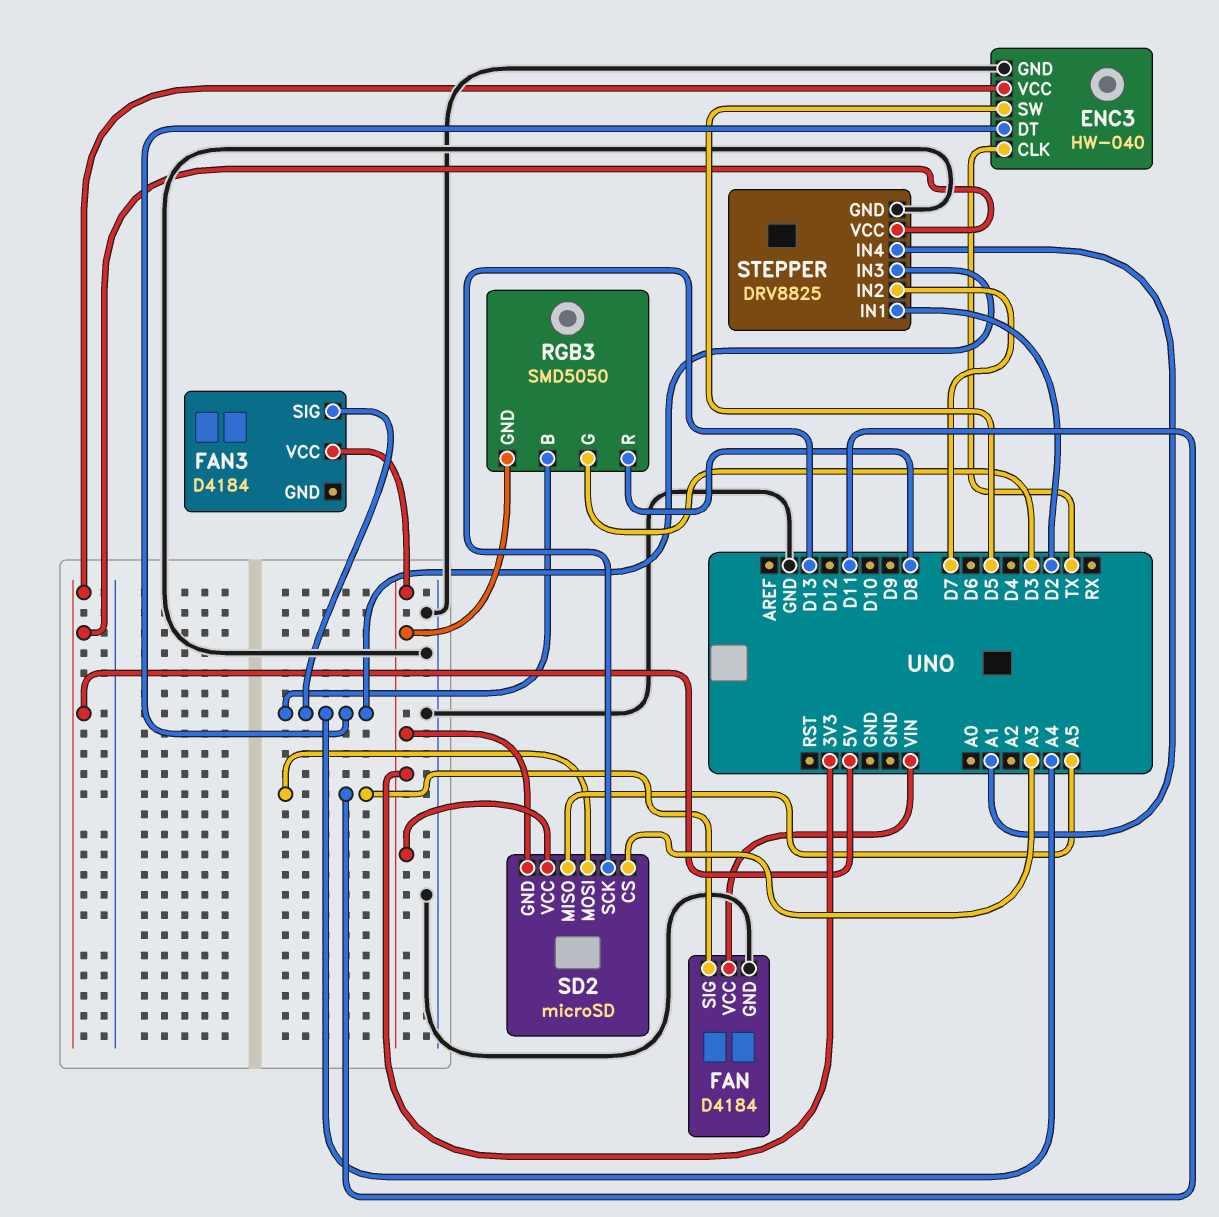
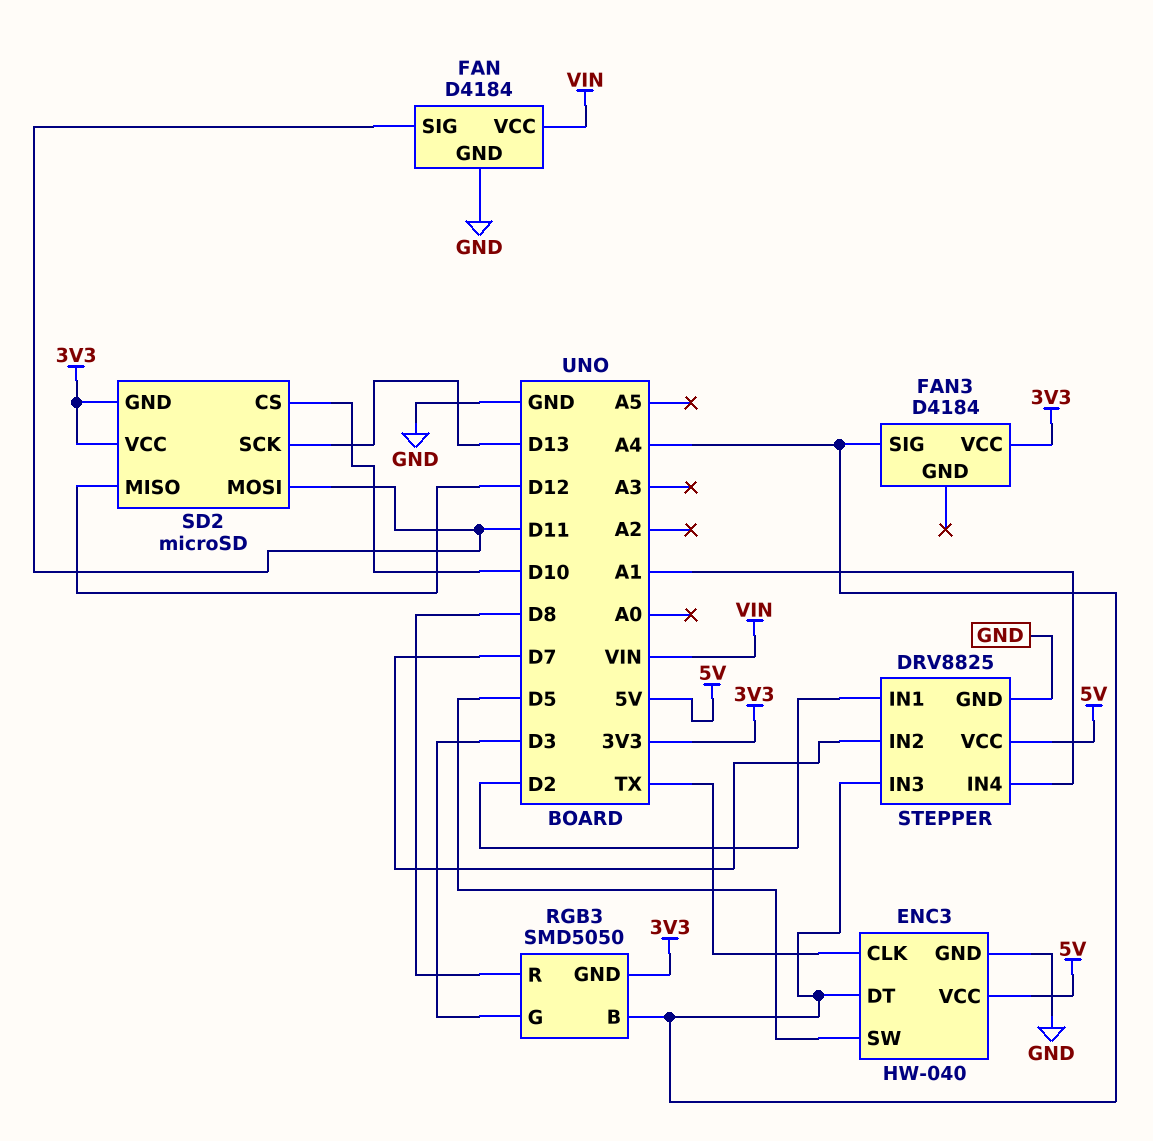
SD2 pin CS: A3 -> D10
SD2 pin MISO: A5 -> D12

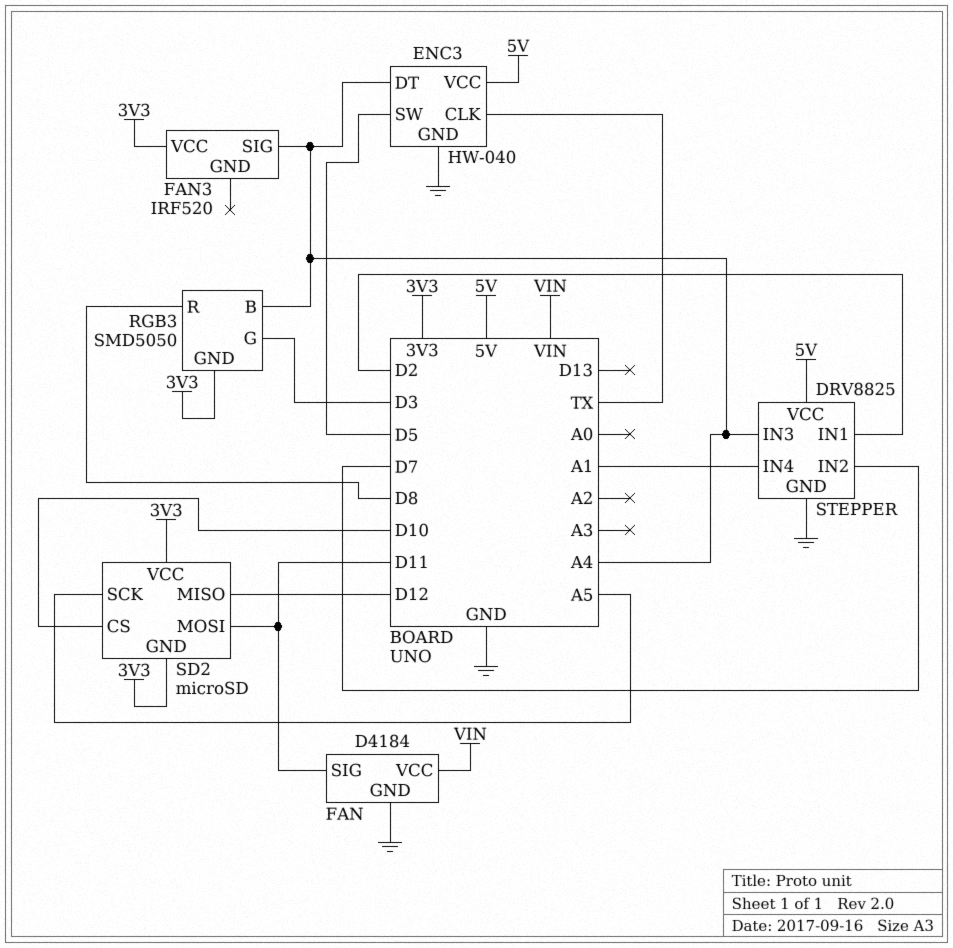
FAN3: D4184 -> IRF520
SD2 pin SCK: D13 -> A5

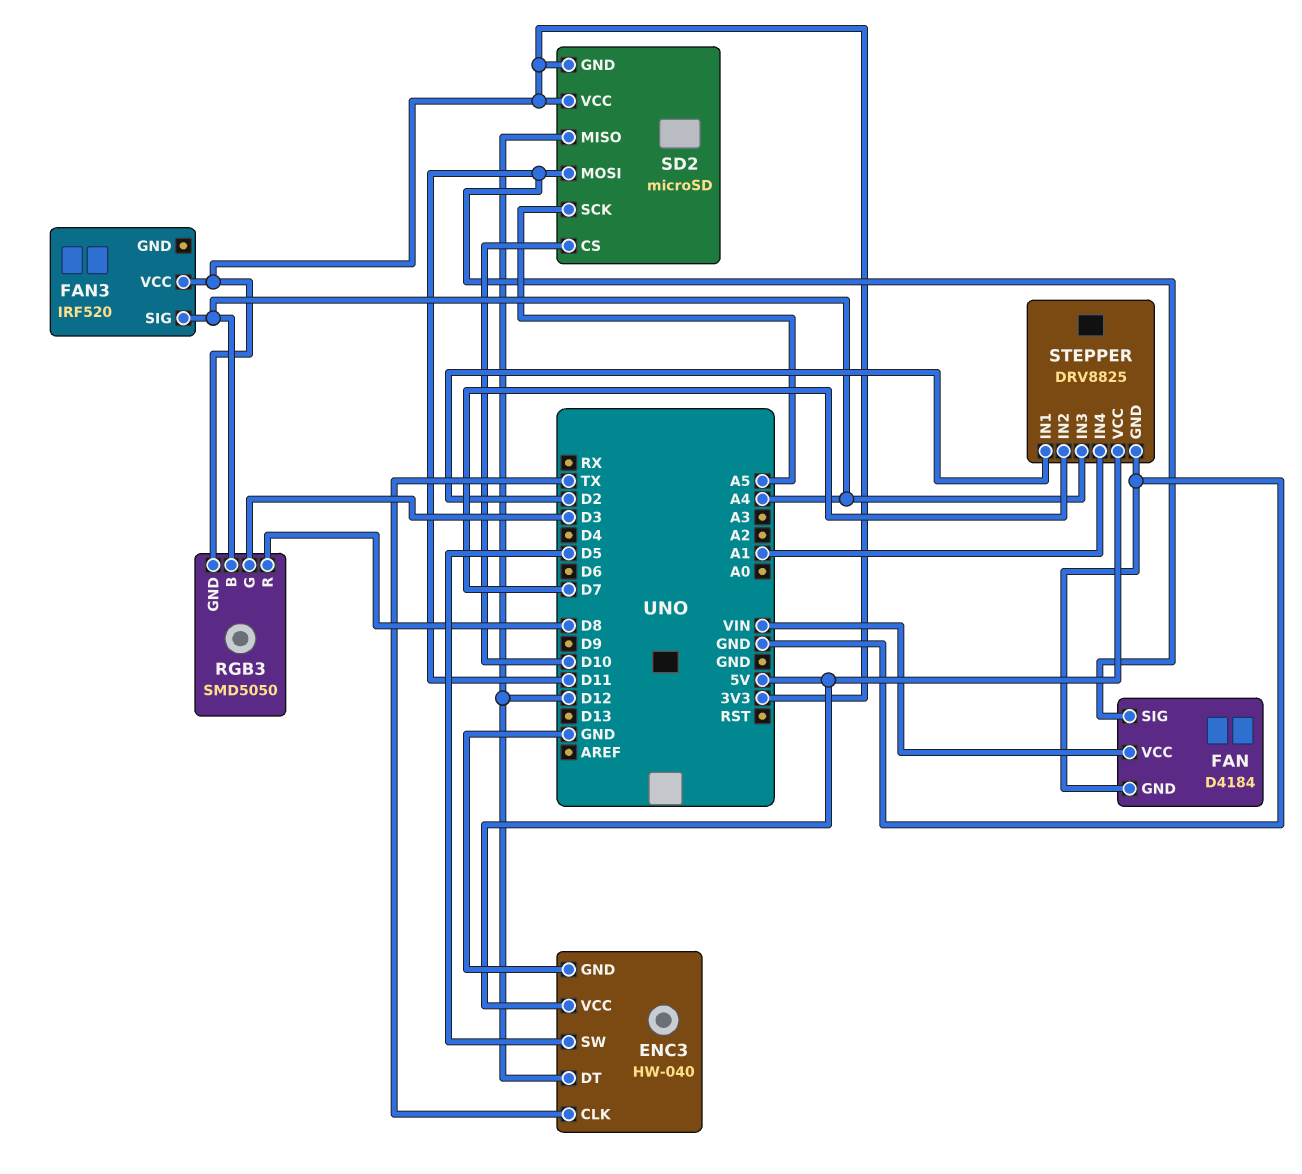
ENC3 pin DT: A4 -> D12

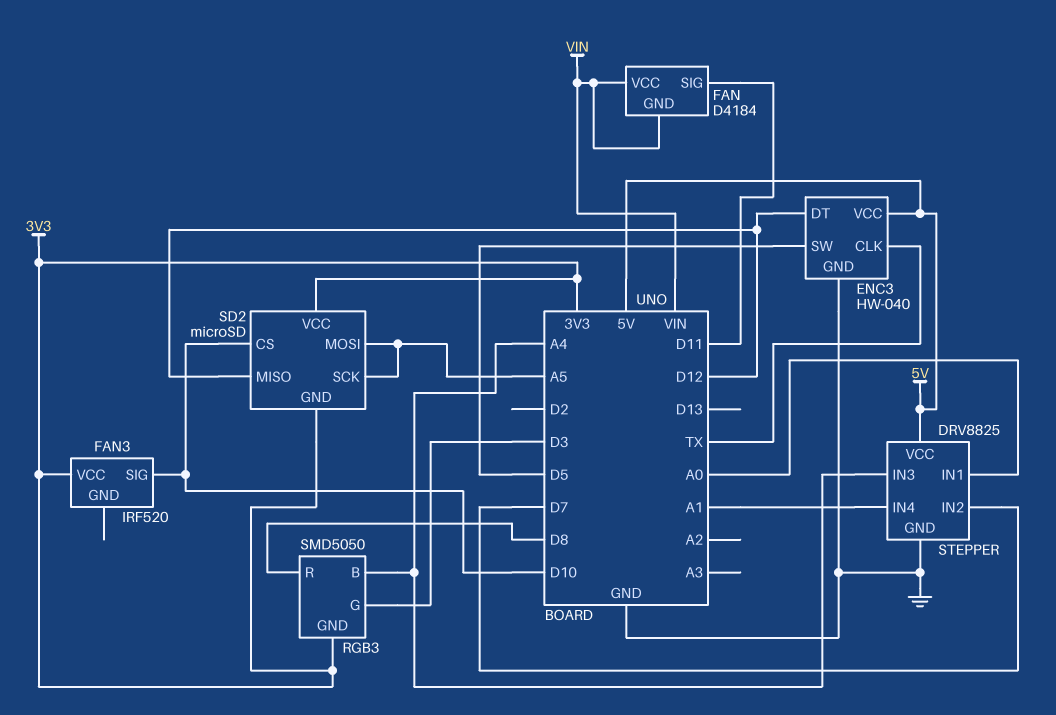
FAN pin GND: GND -> VIN
FAN3 pin SIG: A4 -> D10
SD2 pin MOSI: D11 -> A5
STEPPER pin IN1: D2 -> A0

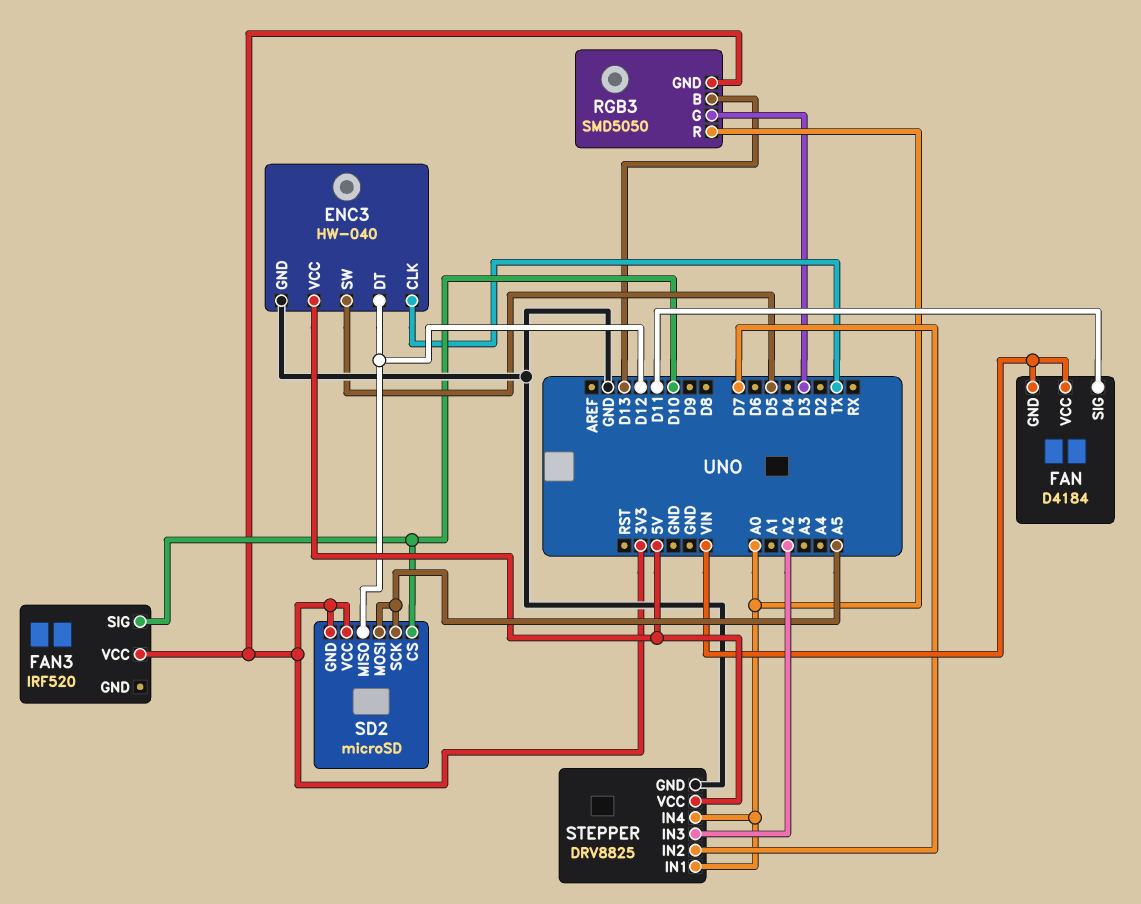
RGB3 pin B: A4 -> D13
RGB3 pin R: D8 -> A0
STEPPER pin IN3: A4 -> A2
STEPPER pin IN4: A1 -> A0

